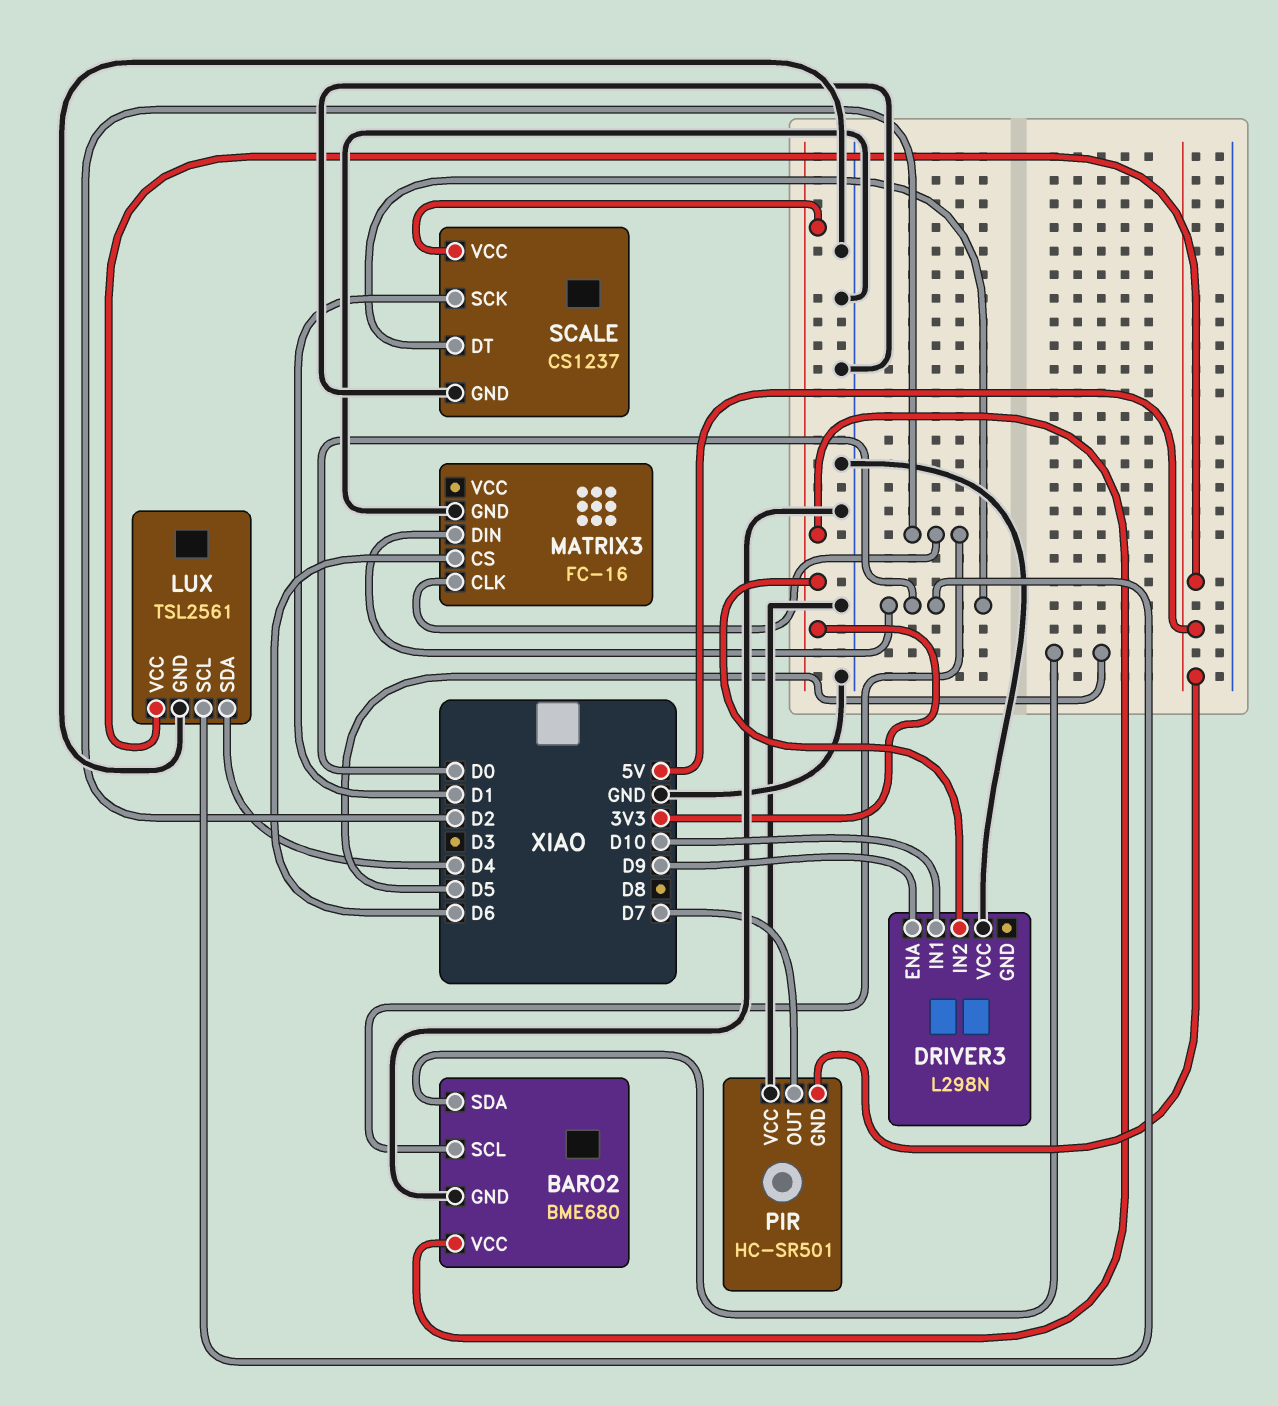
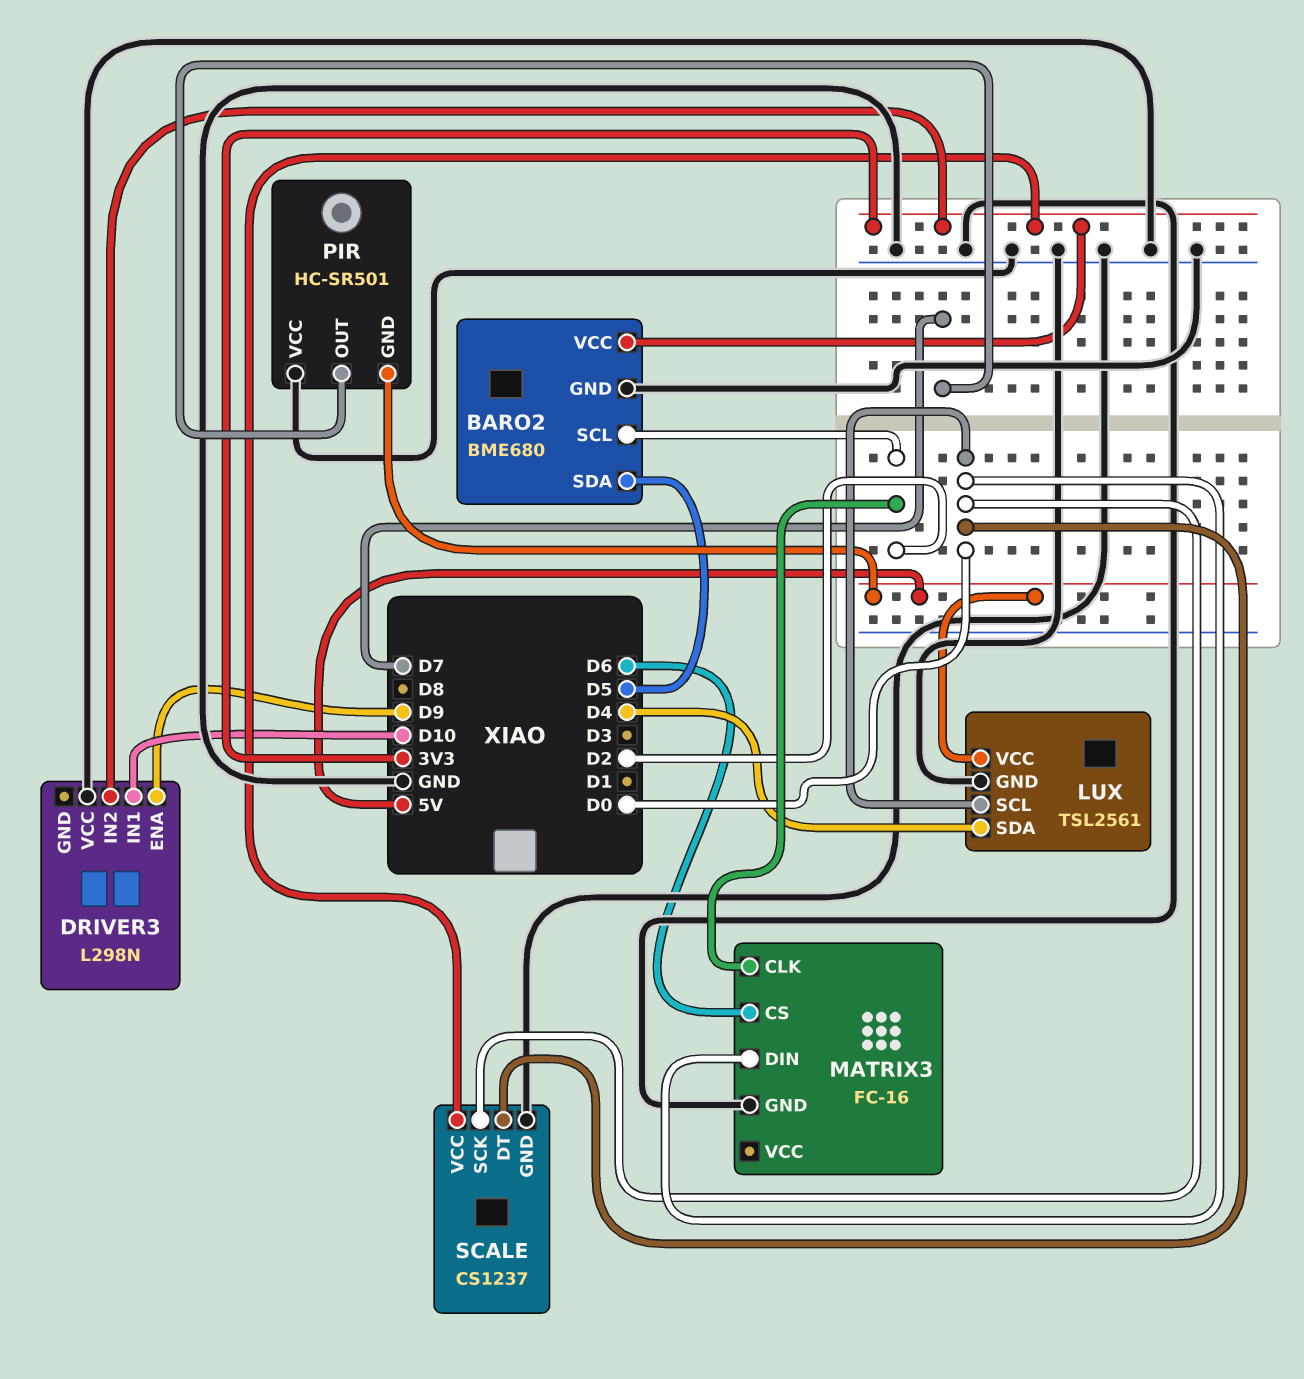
SCALE pin SCK: D1 -> D0

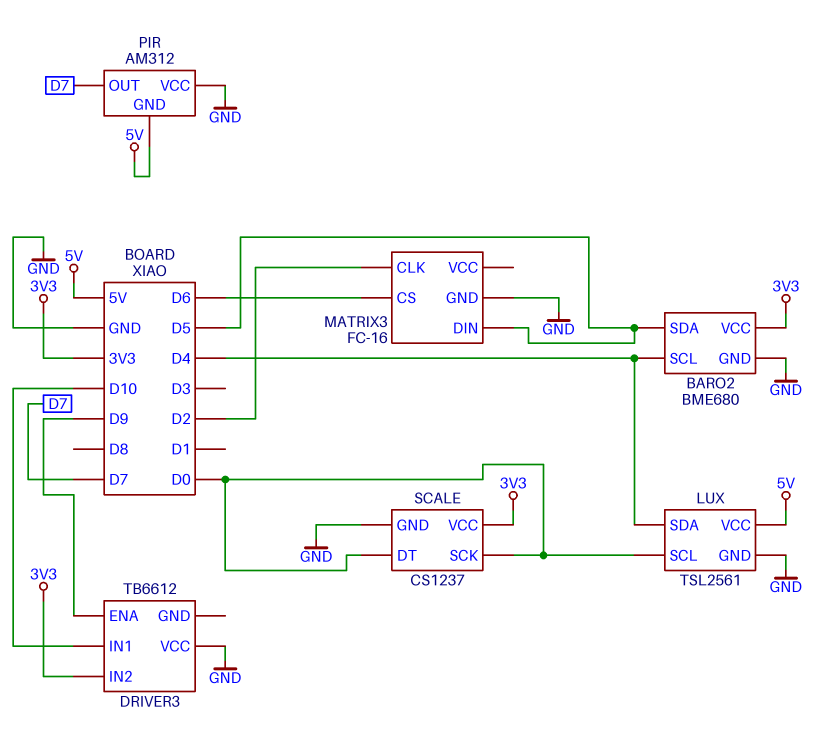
BARO2 pin SCL: D2 -> D4
DRIVER3: L298N -> TB6612
MATRIX3 pin DIN: D0 -> D5
PIR: HC-SR501 -> AM312

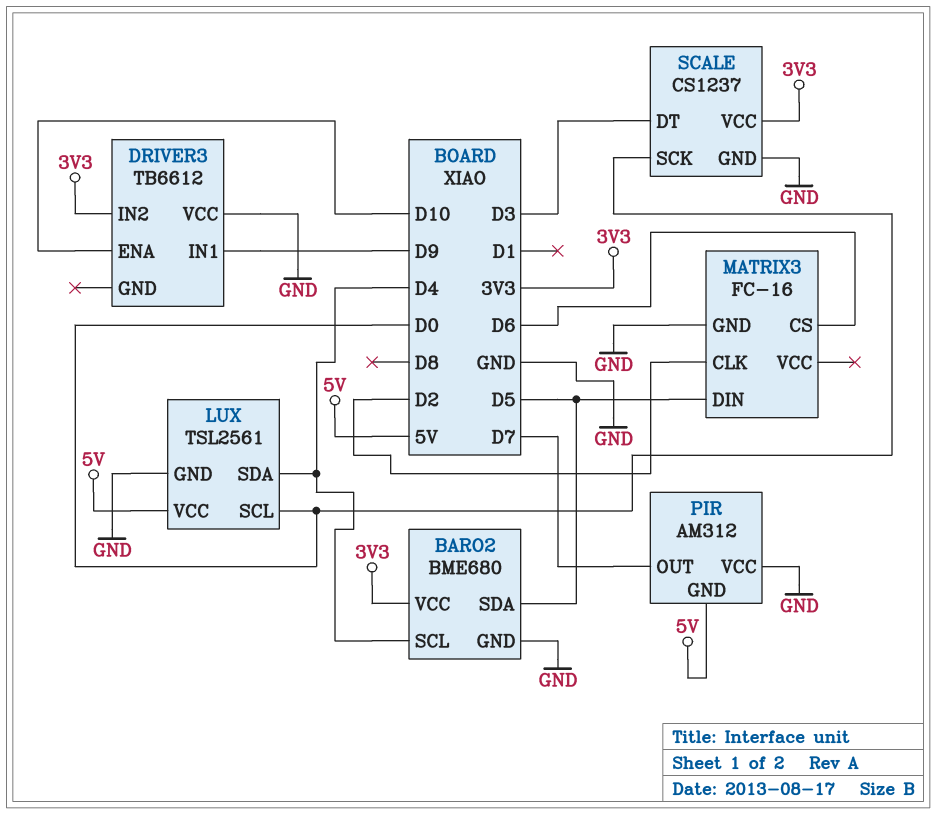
DRIVER3 pin ENA: D9 -> D10
DRIVER3 pin IN1: D10 -> D9
SCALE pin DT: D0 -> D3

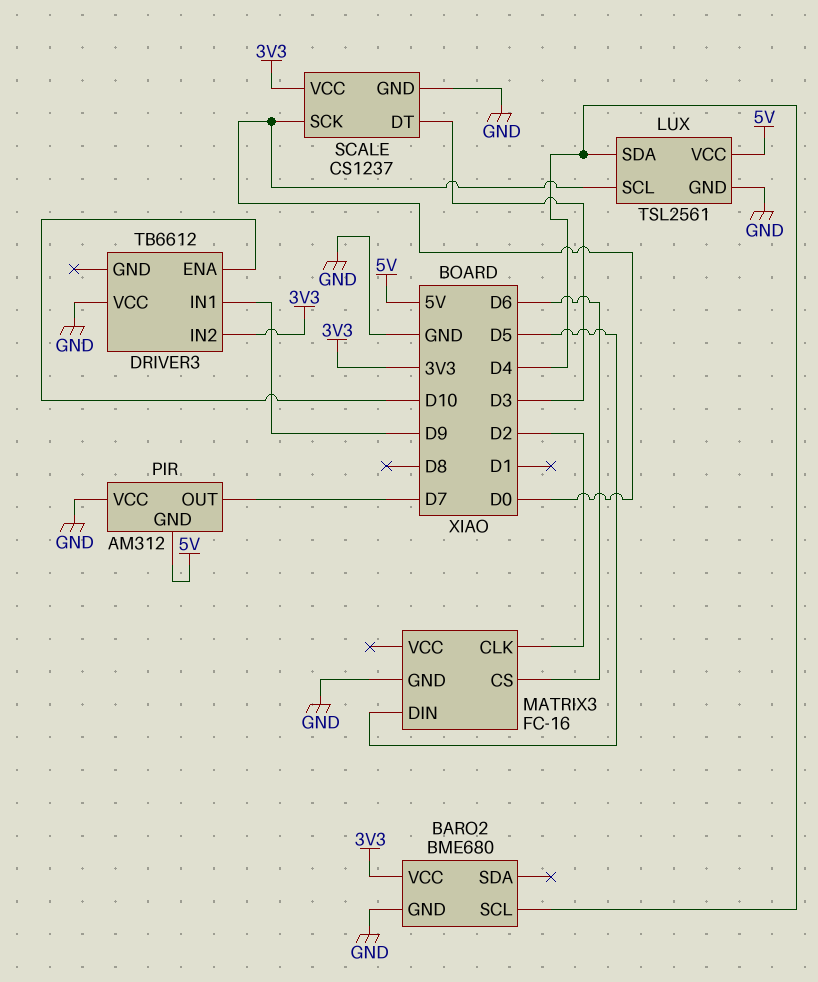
BARO2 pin SDA: D5 -> none

